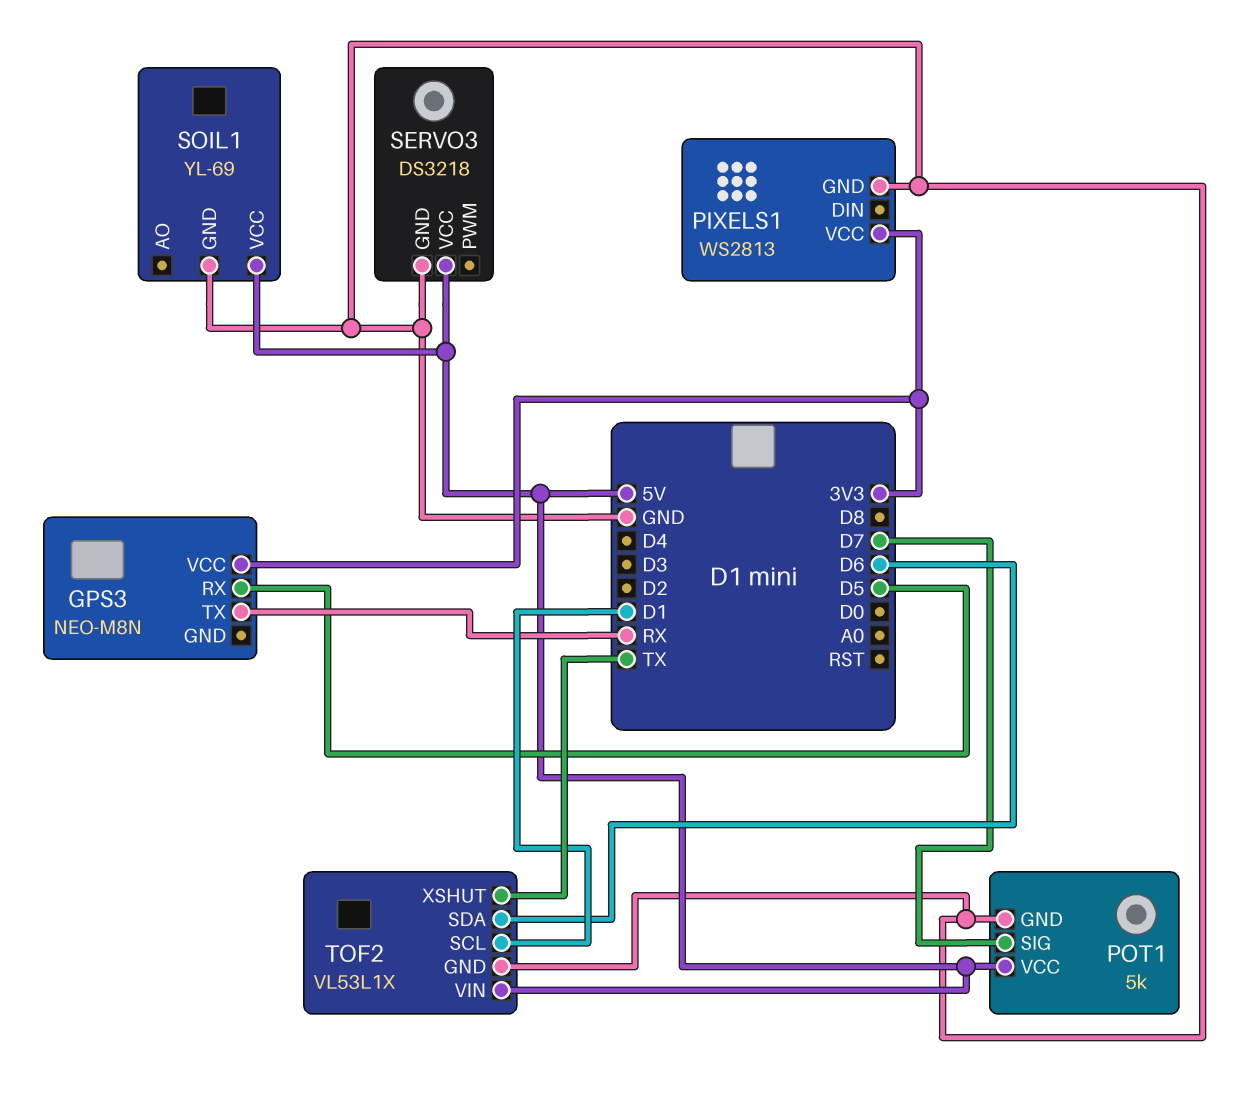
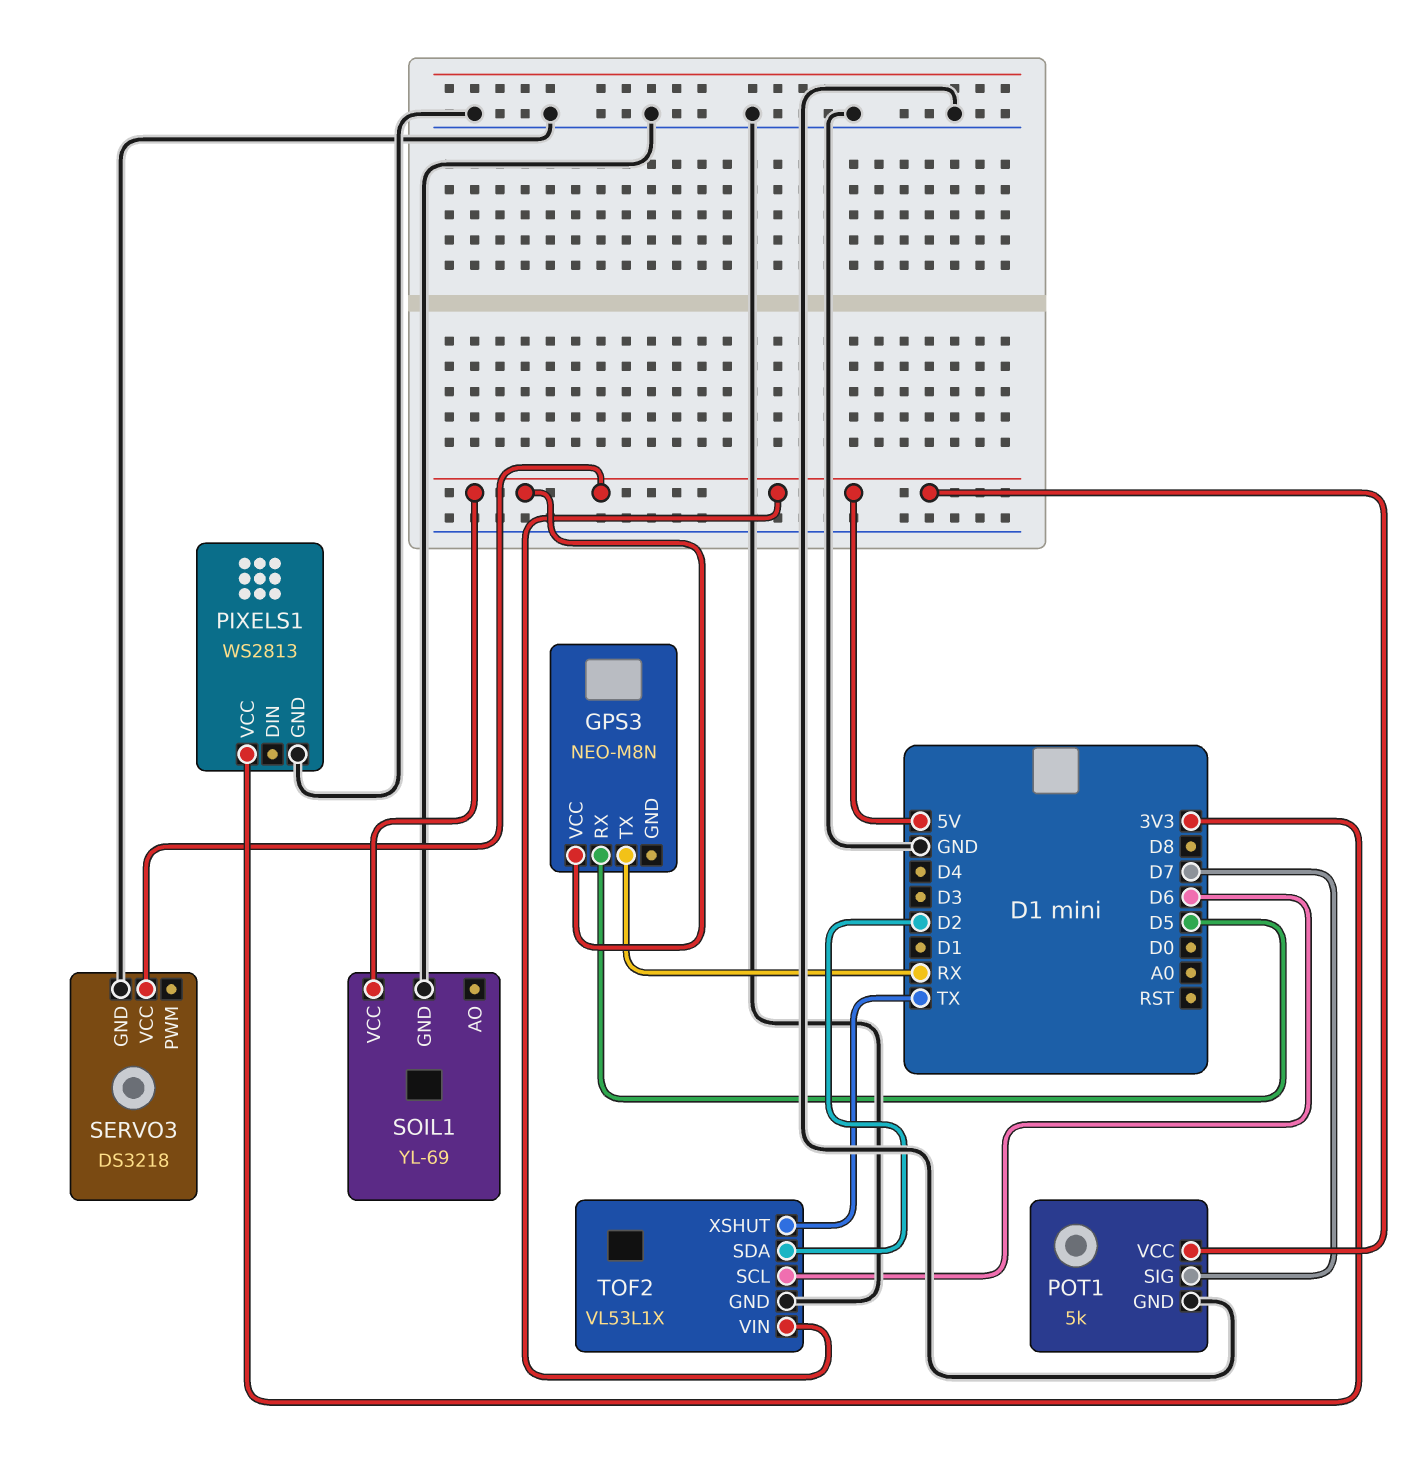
GPS3 pin VCC: 3V3 -> 5V
TOF2 pin SCL: D1 -> D6
TOF2 pin SDA: D6 -> D2

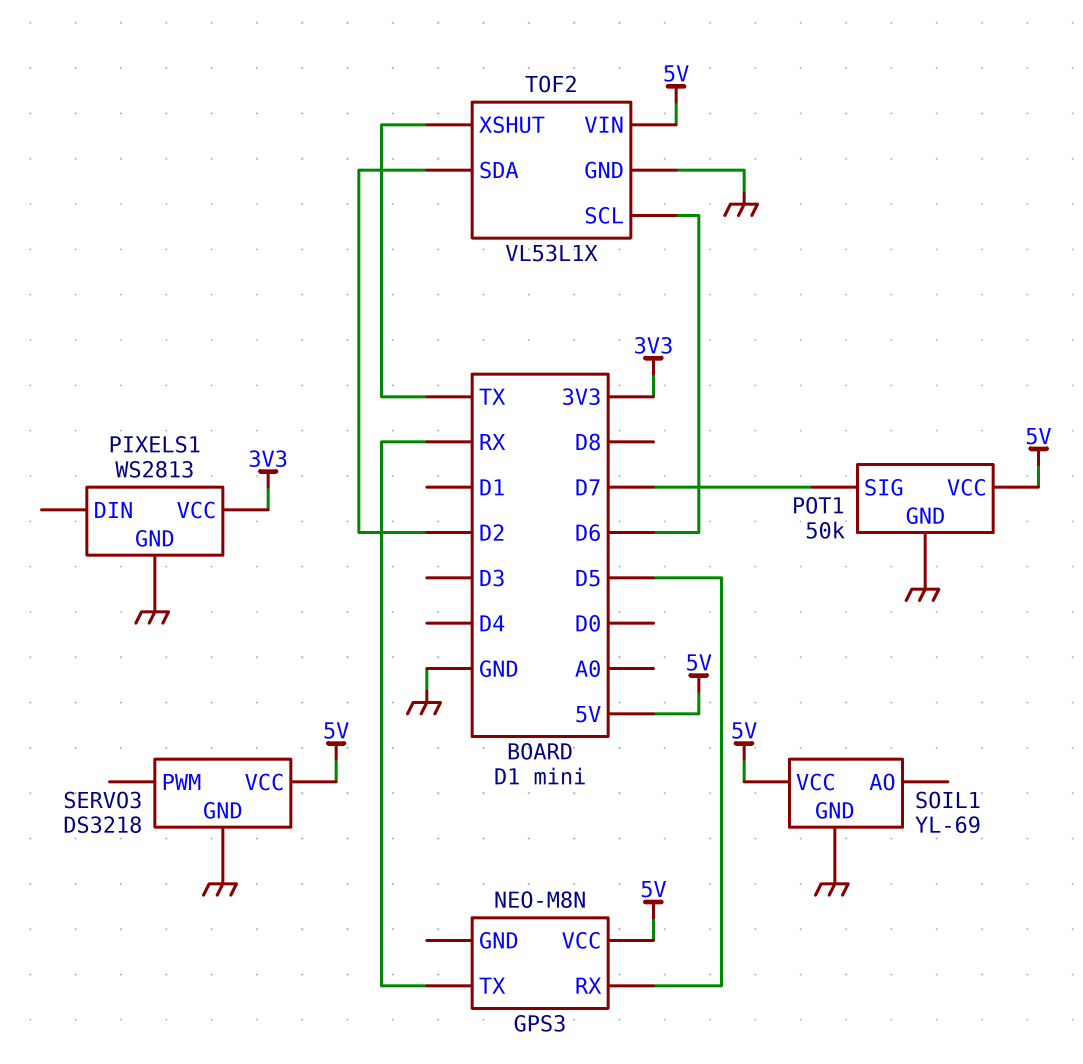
POT1: 5k -> 50k

